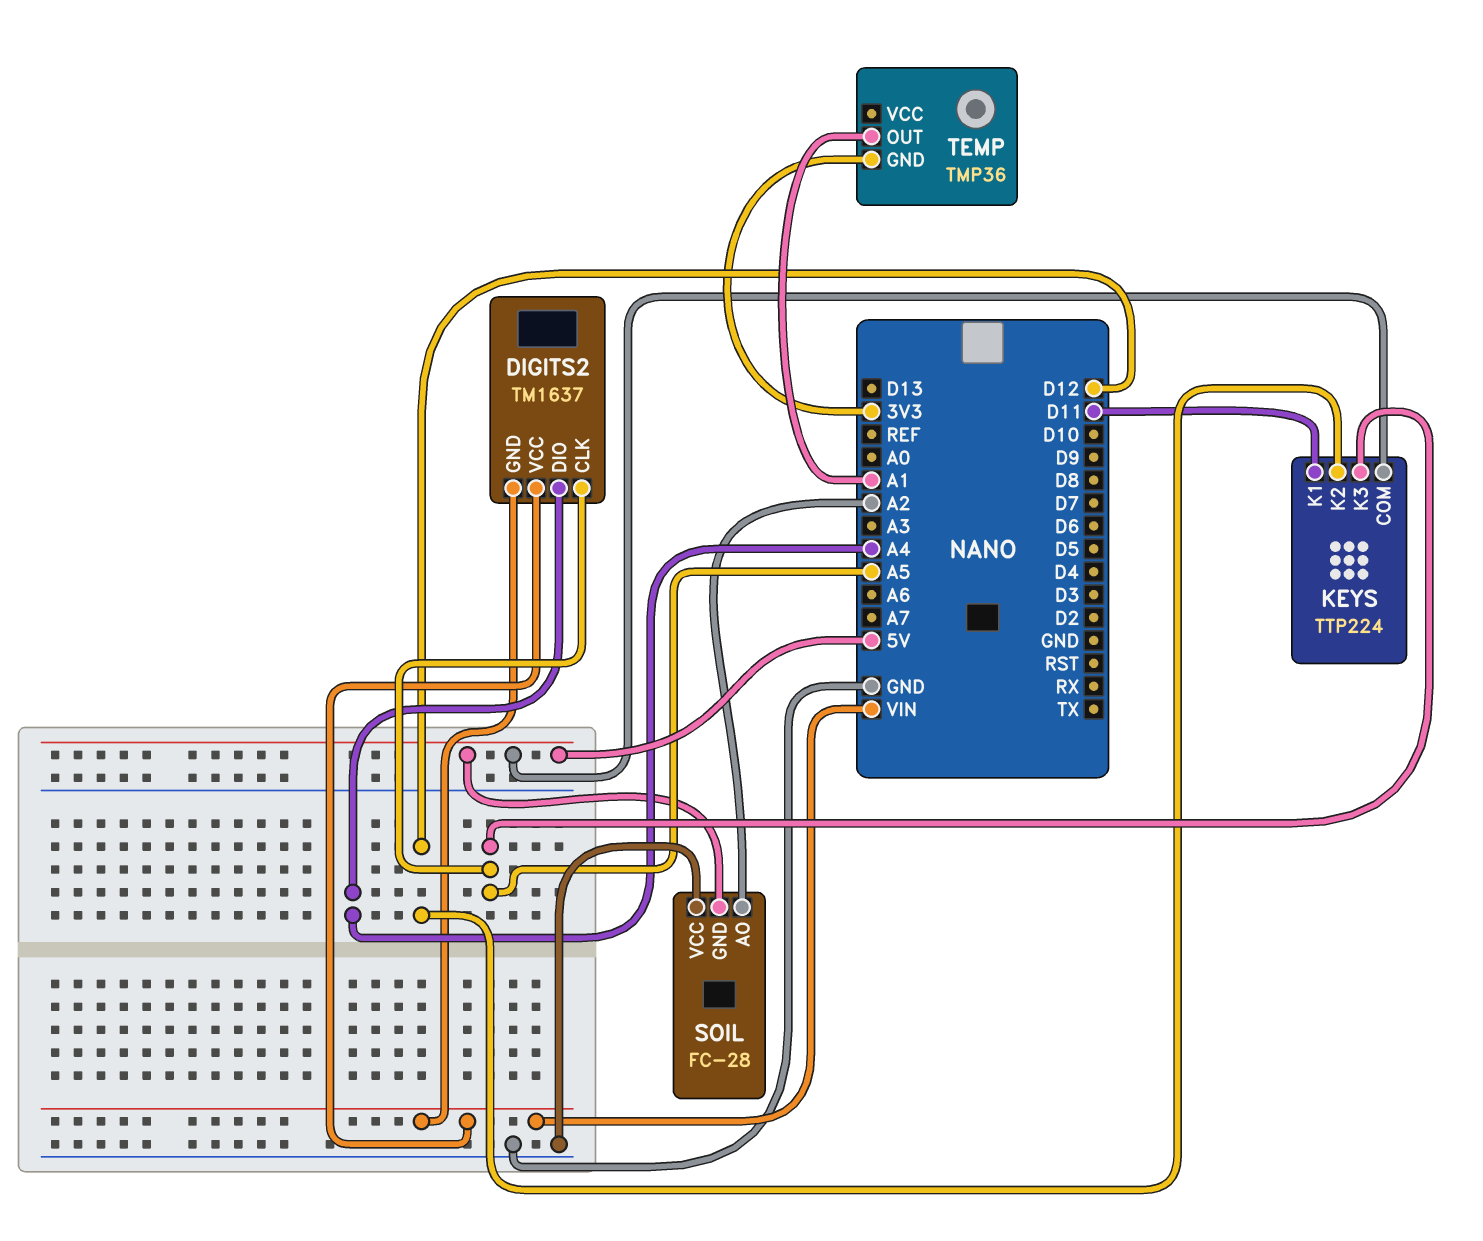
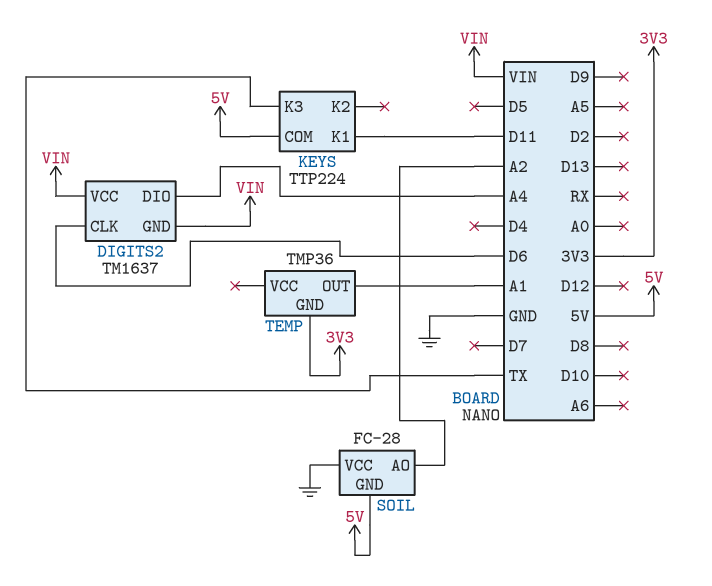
DIGITS2 pin CLK: A5 -> D6
KEYS pin K2: D12 -> none
KEYS pin K3: A5 -> TX

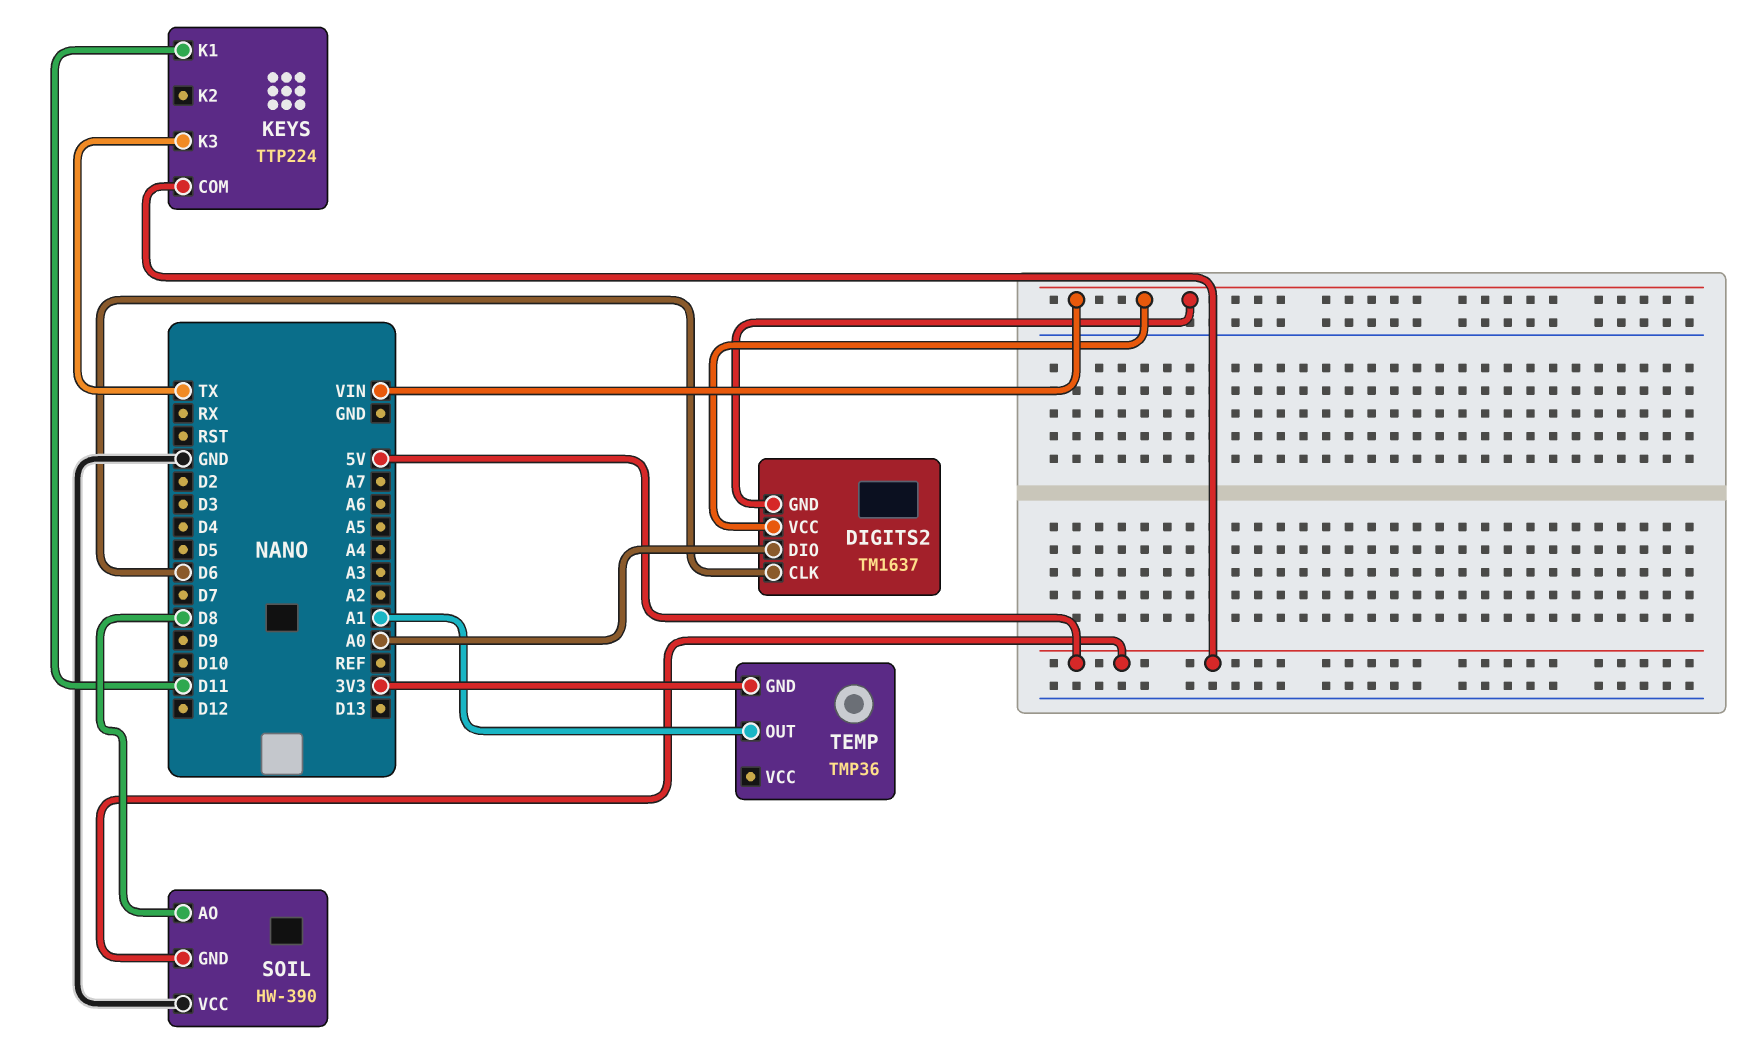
DIGITS2 pin DIO: A4 -> A0
SOIL: FC-28 -> HW-390
SOIL pin AO: A2 -> D8

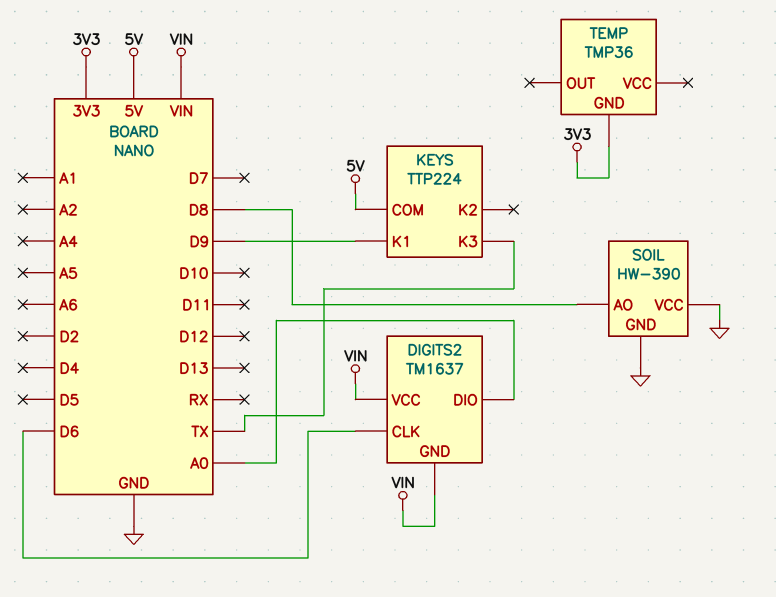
KEYS pin K1: D11 -> D9
SOIL pin GND: 5V -> GND
TEMP pin OUT: A1 -> none

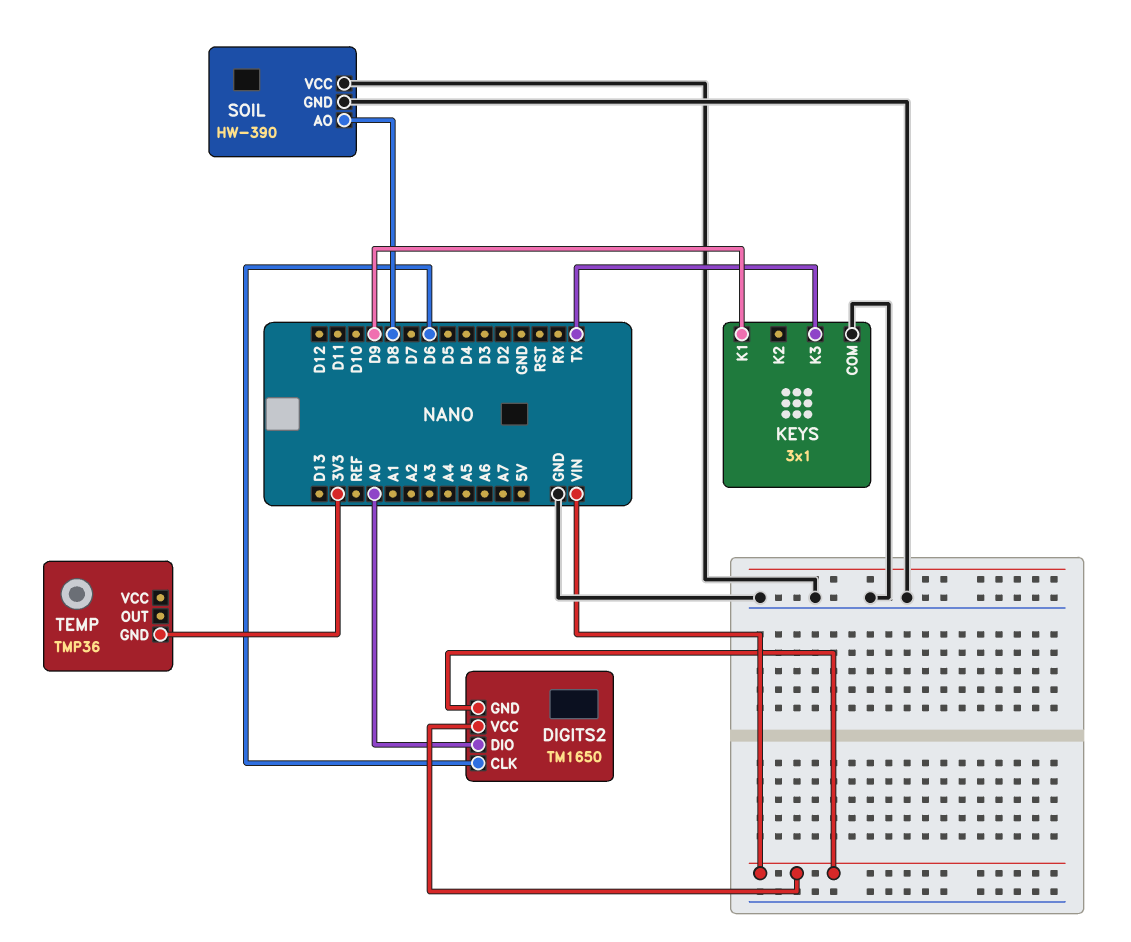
DIGITS2: TM1637 -> TM1650
KEYS: TTP224 -> 3x1
KEYS pin COM: 5V -> GND

